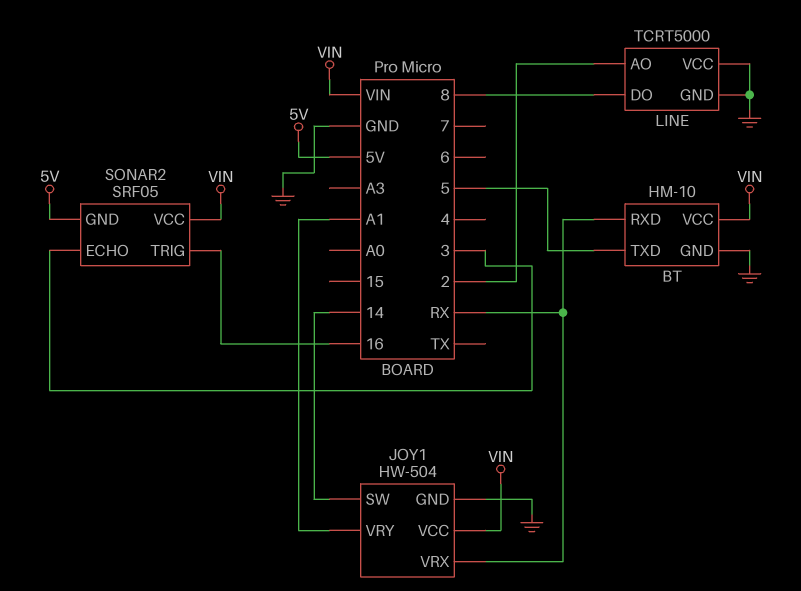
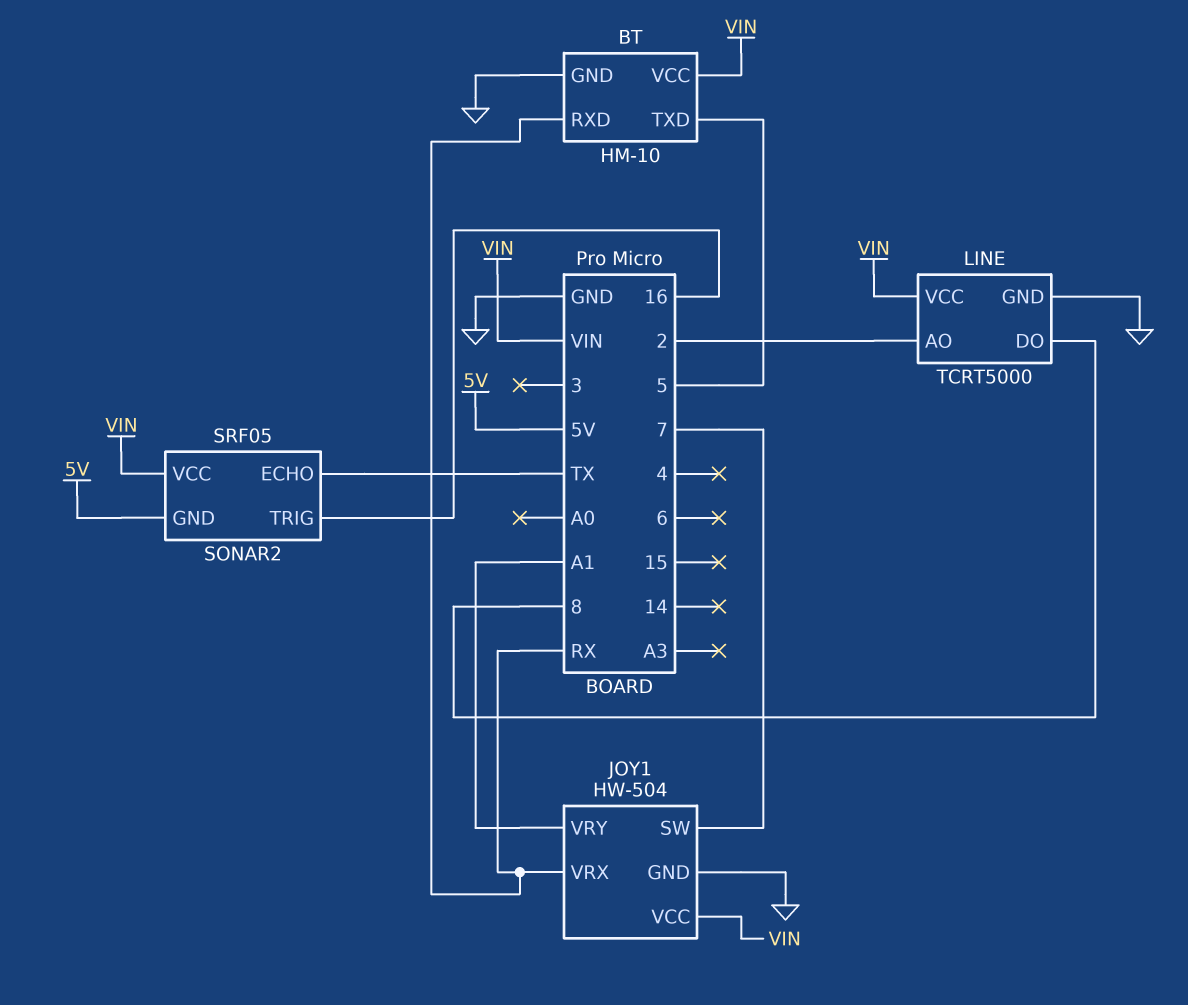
JOY1 pin SW: 14 -> 7
LINE pin VCC: GND -> VIN
SONAR2 pin ECHO: 3 -> TX

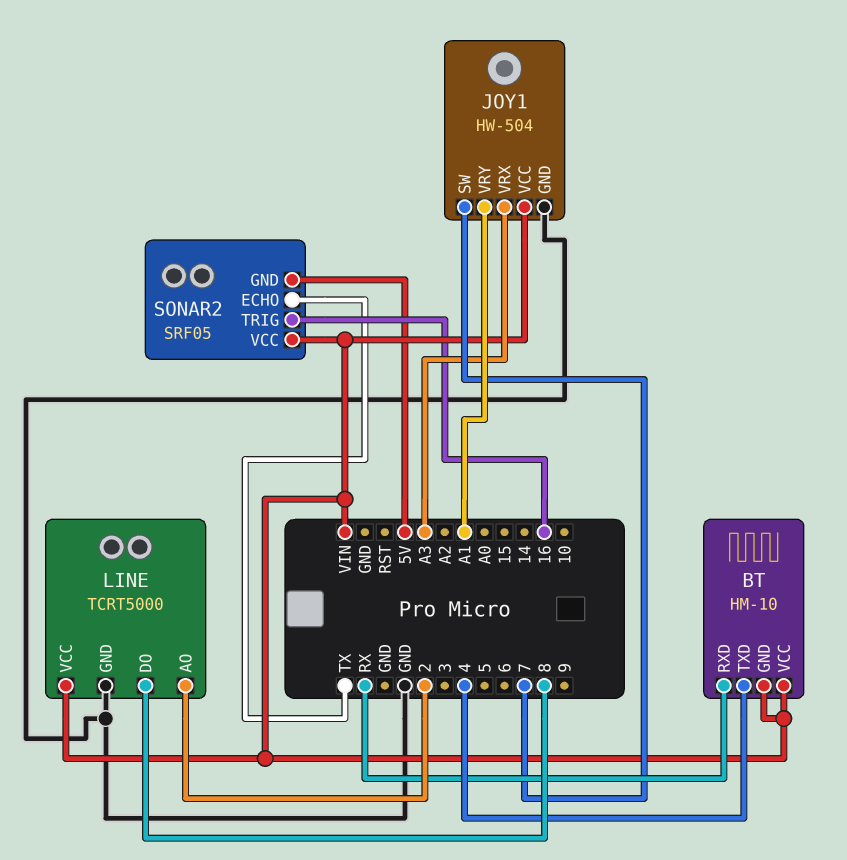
BT pin GND: GND -> VIN
BT pin TXD: 5 -> 4
JOY1 pin VRX: RX -> A3

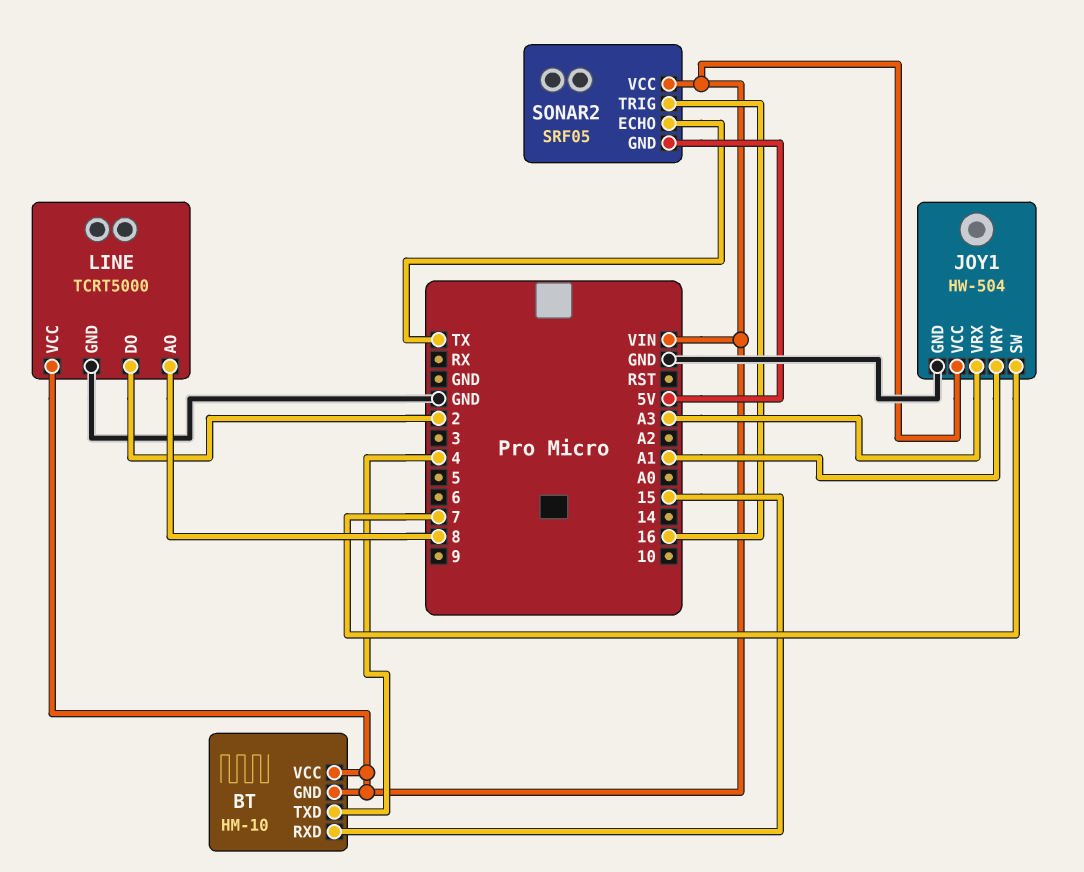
BT pin RXD: RX -> 15
LINE pin AO: 2 -> 8
LINE pin DO: 8 -> 2

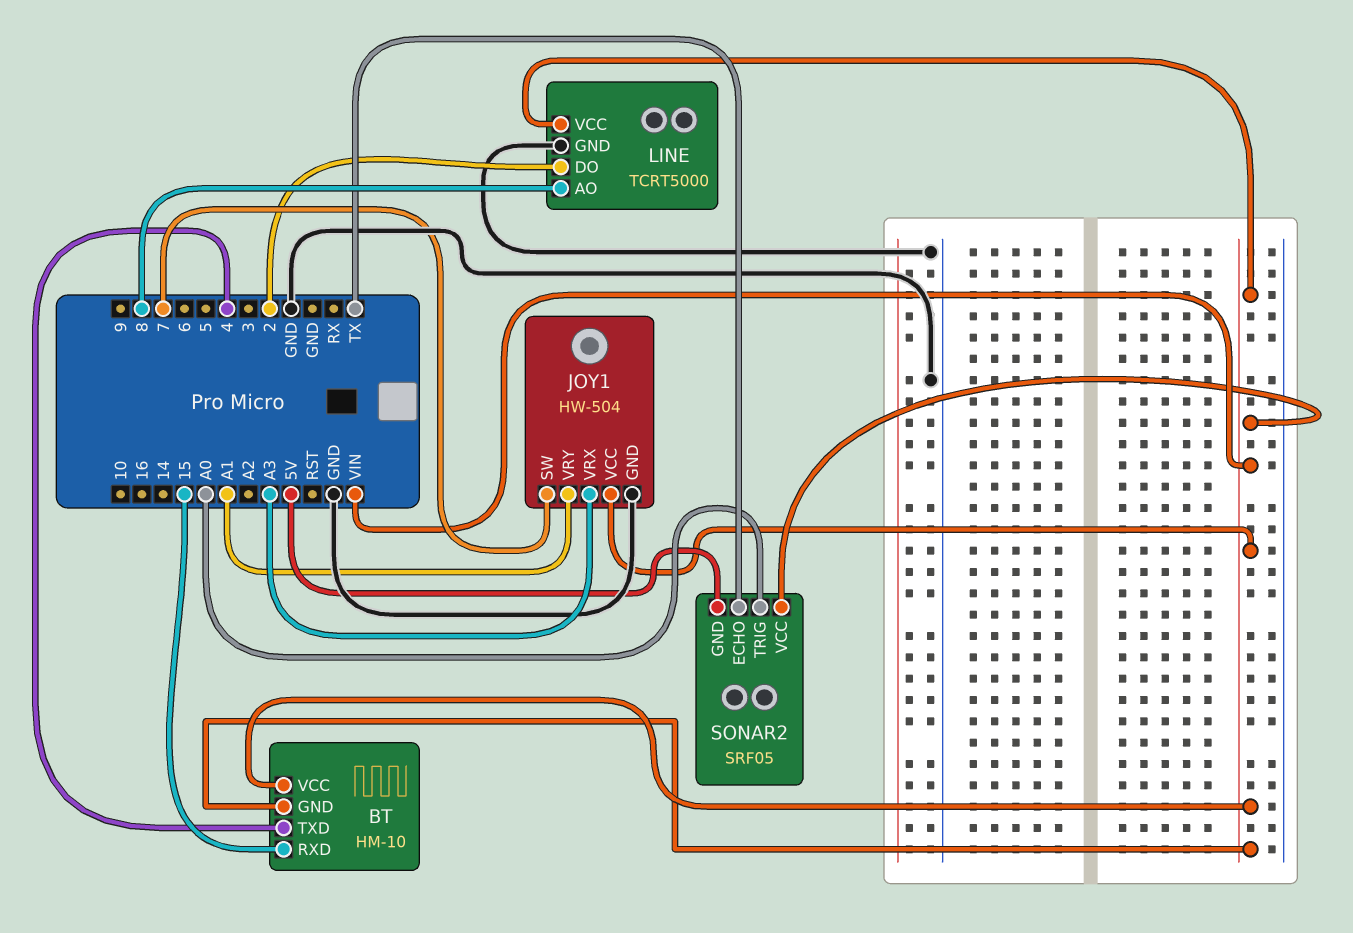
SONAR2 pin TRIG: 16 -> A0

